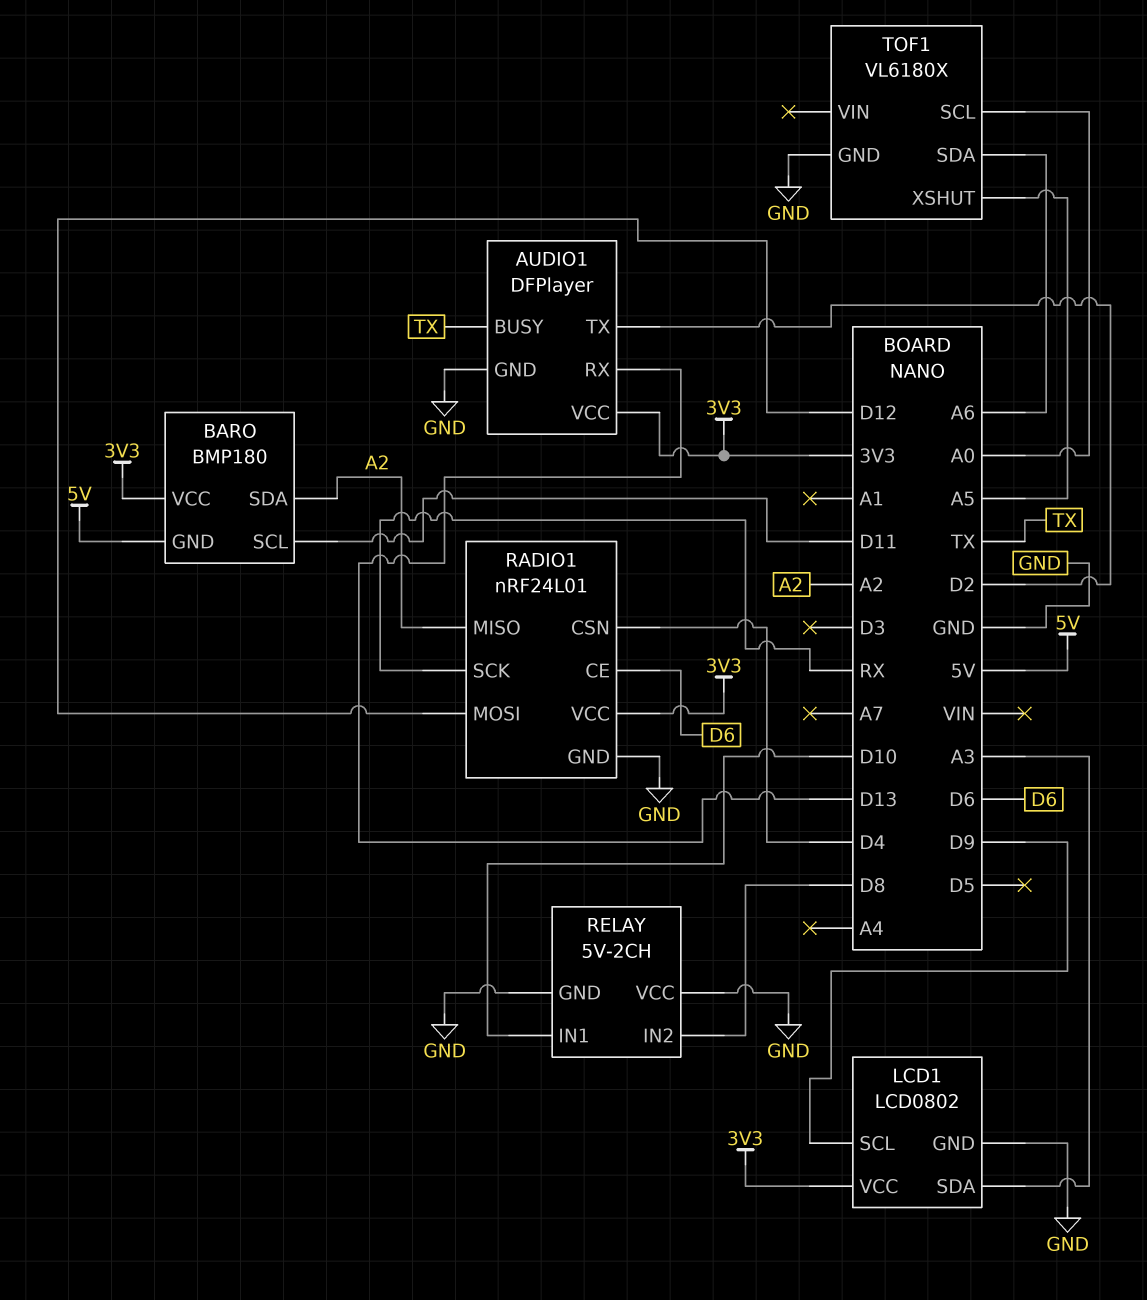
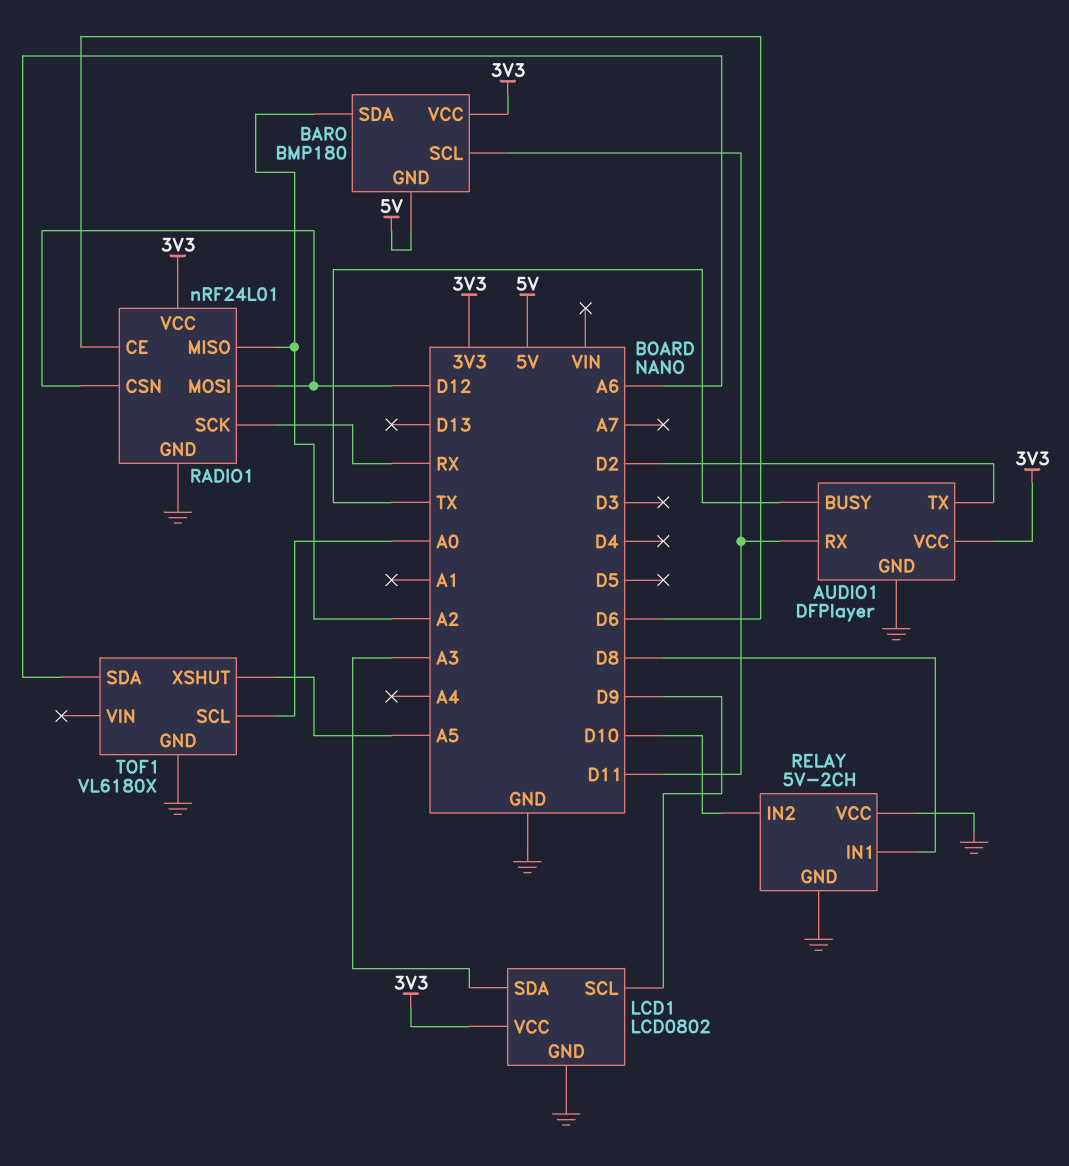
AUDIO1 pin RX: D13 -> D11
RADIO1 pin CSN: D4 -> D12
RELAY pin IN1: D10 -> D8
RELAY pin IN2: D8 -> D10

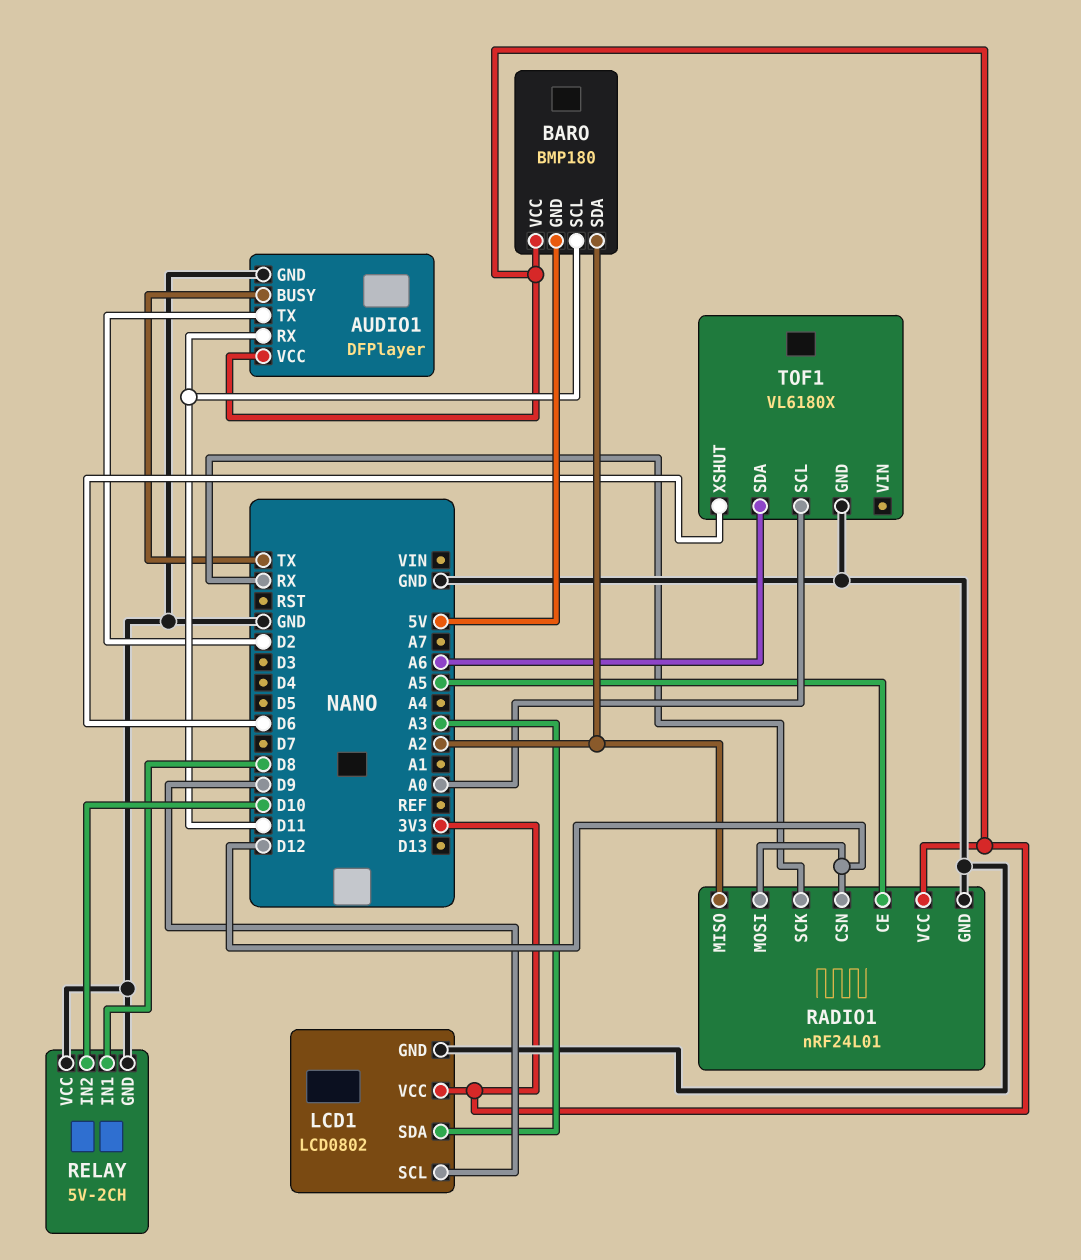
RADIO1 pin CE: D6 -> A5
TOF1 pin XSHUT: A5 -> D6

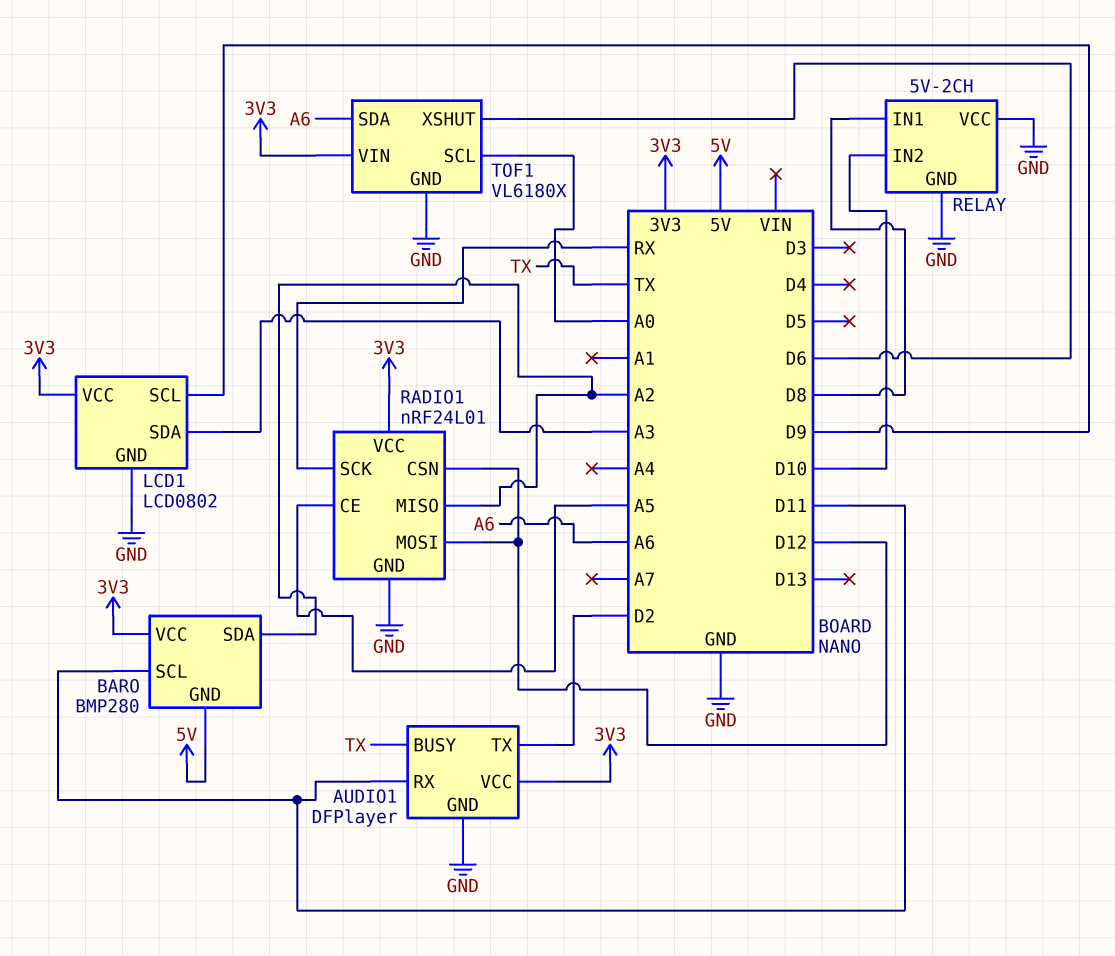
BARO: BMP180 -> BMP280
TOF1 pin VIN: none -> 3V3

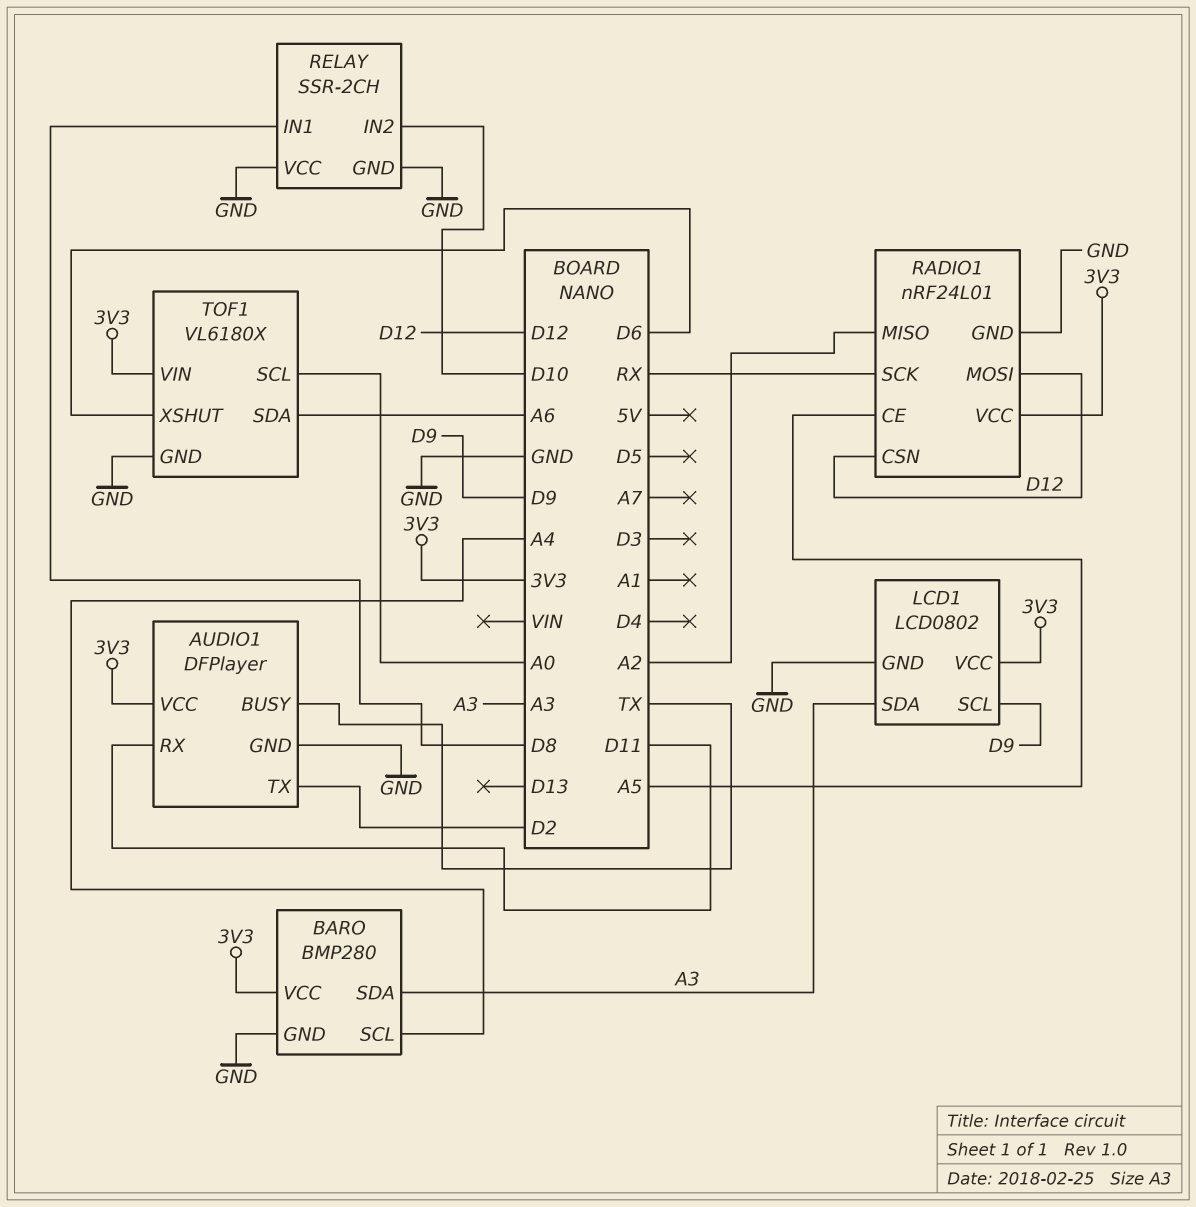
BARO pin GND: 5V -> GND
BARO pin SCL: D11 -> A4
BARO pin SDA: A2 -> A3
RELAY: 5V-2CH -> SSR-2CH

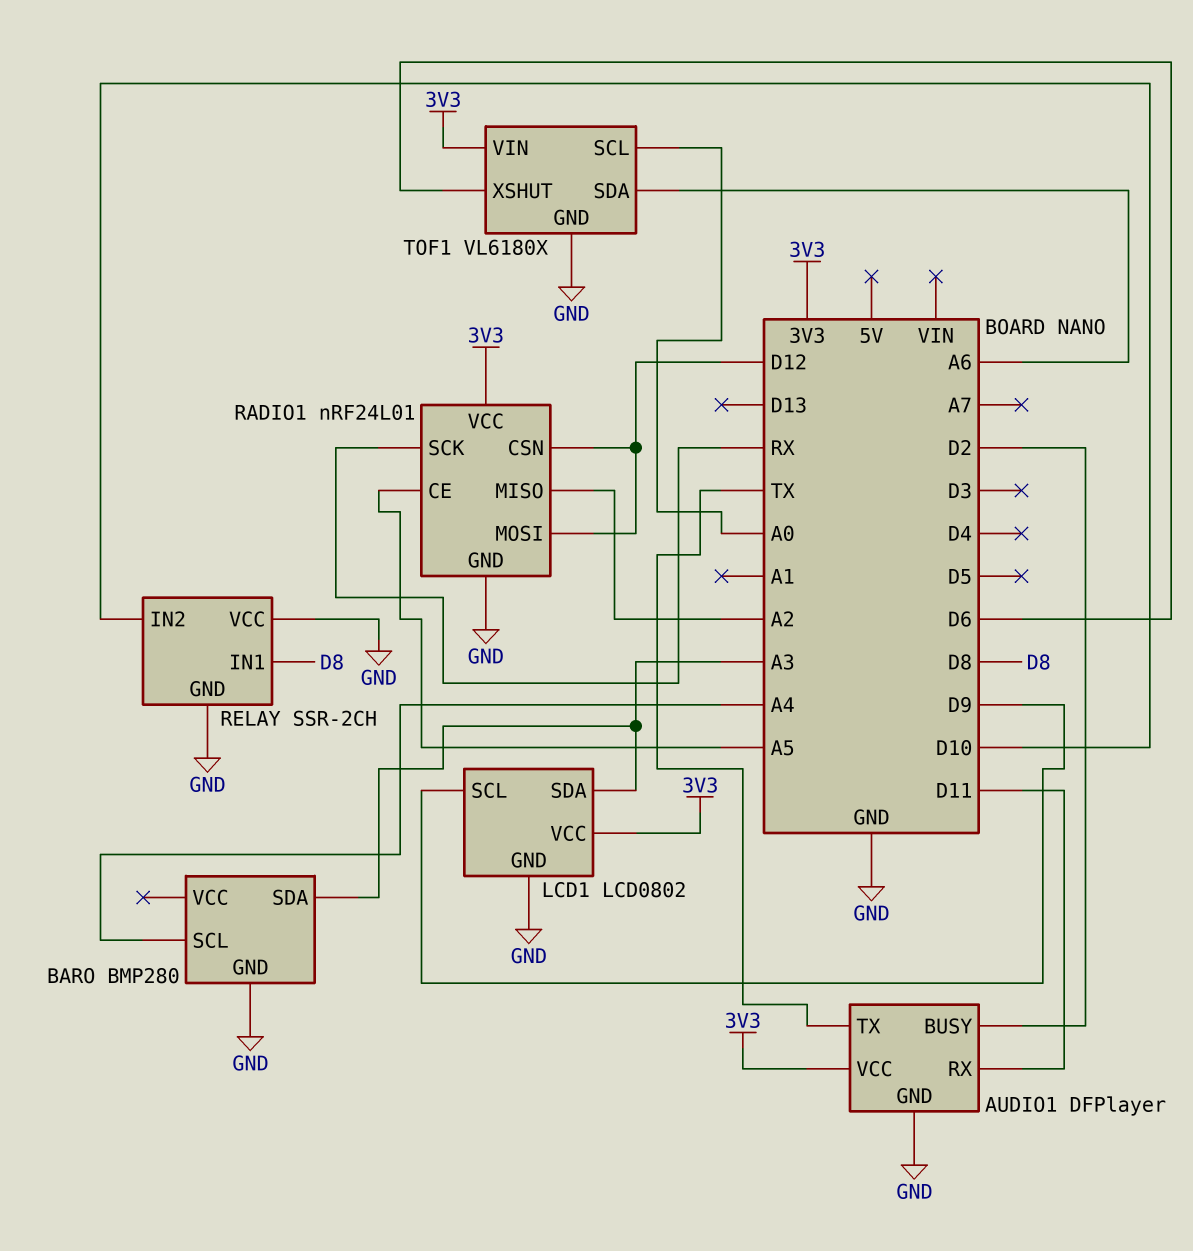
AUDIO1 pin BUSY: TX -> D2
AUDIO1 pin TX: D2 -> TX
BARO pin VCC: 3V3 -> none

